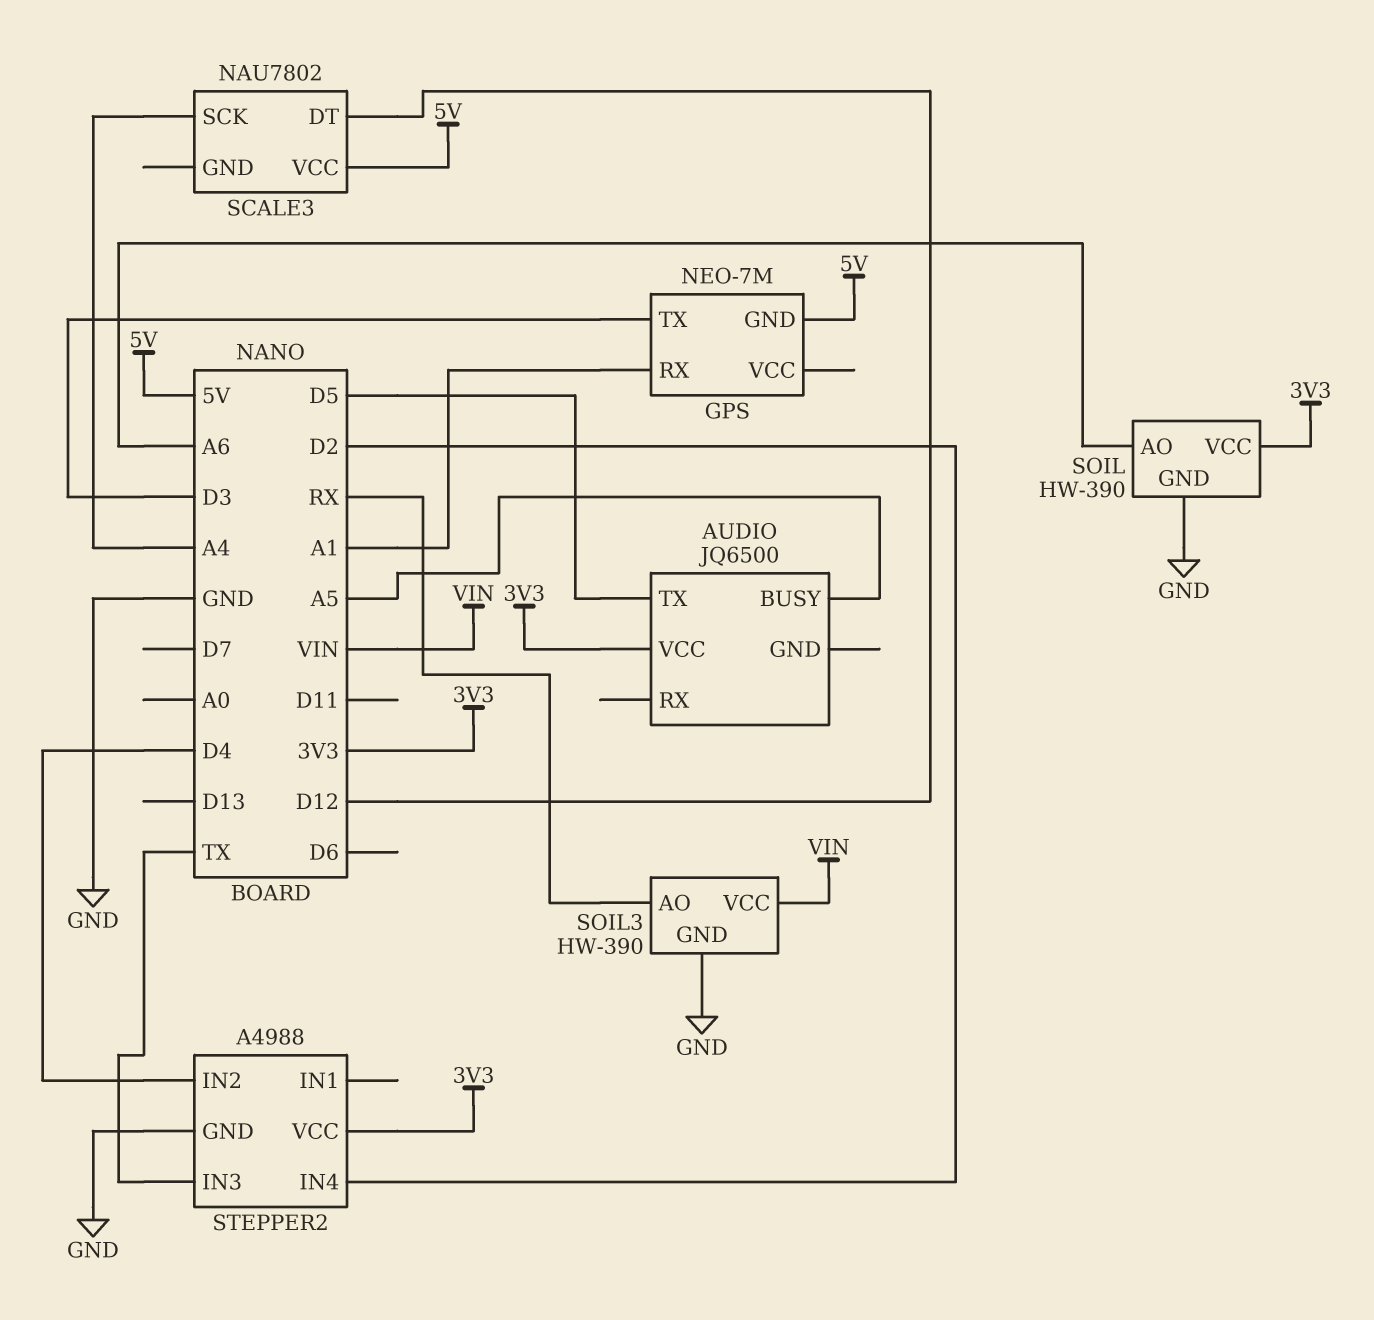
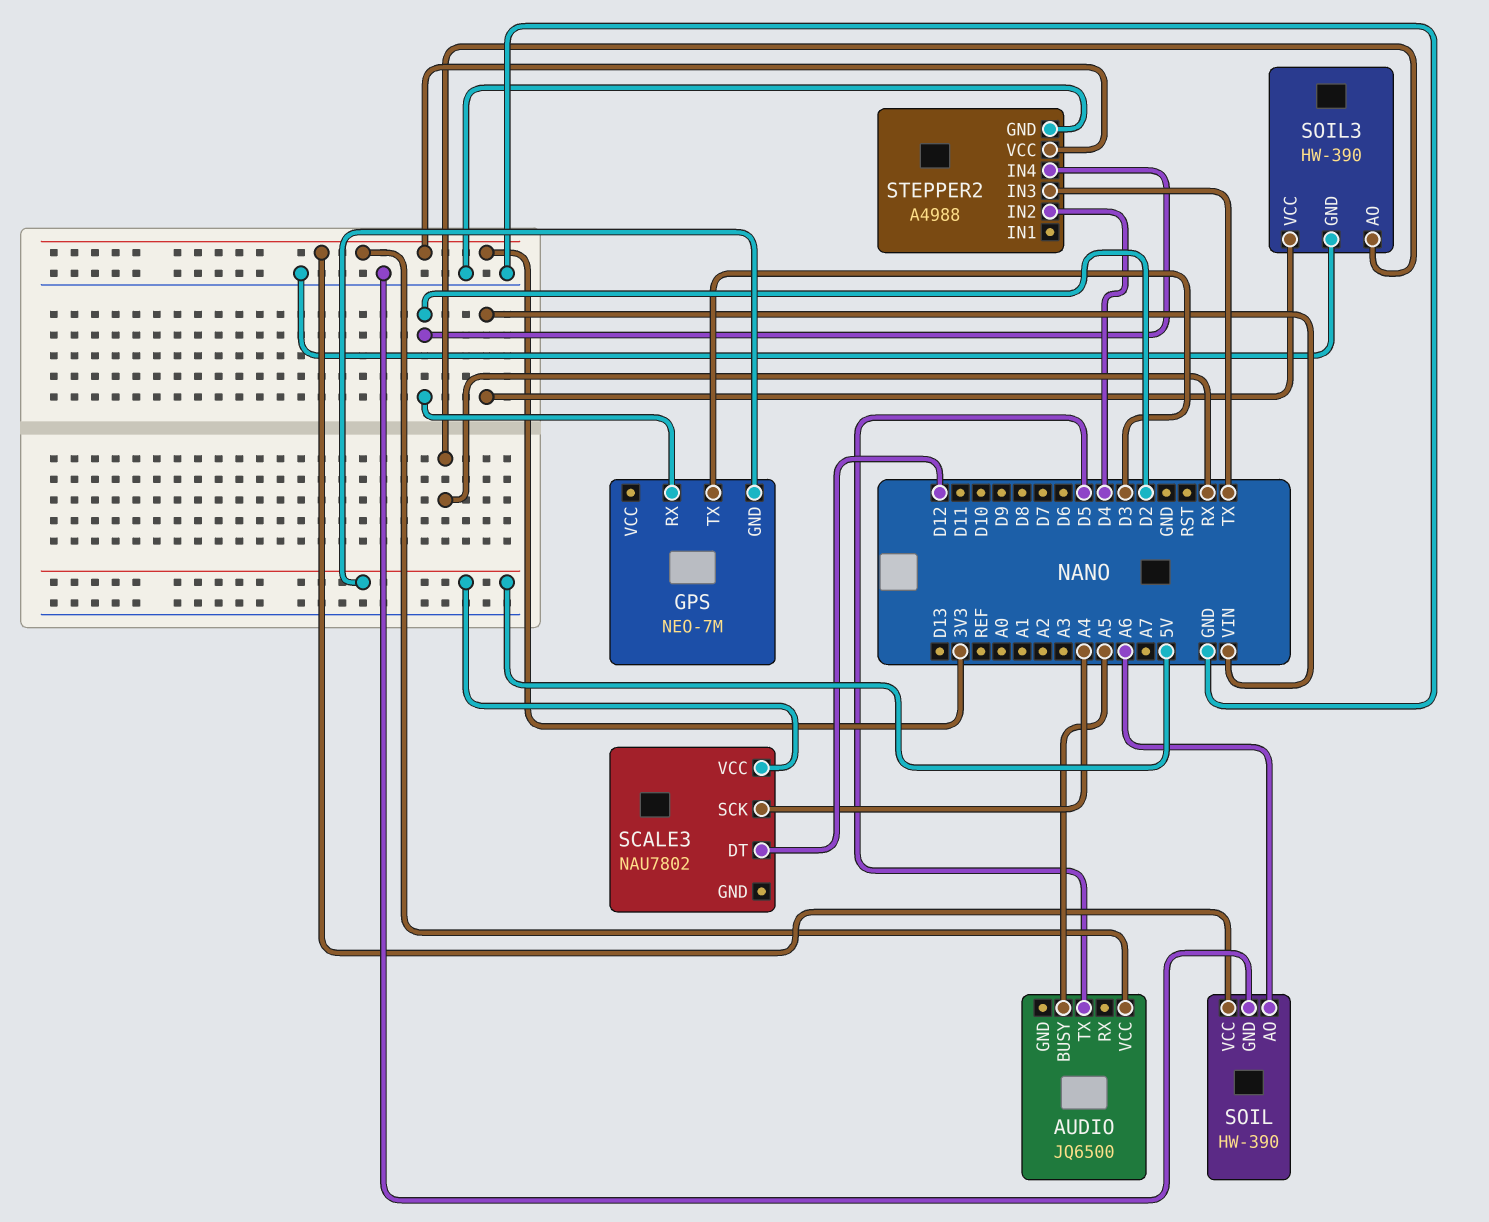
GPS pin RX: A1 -> D2

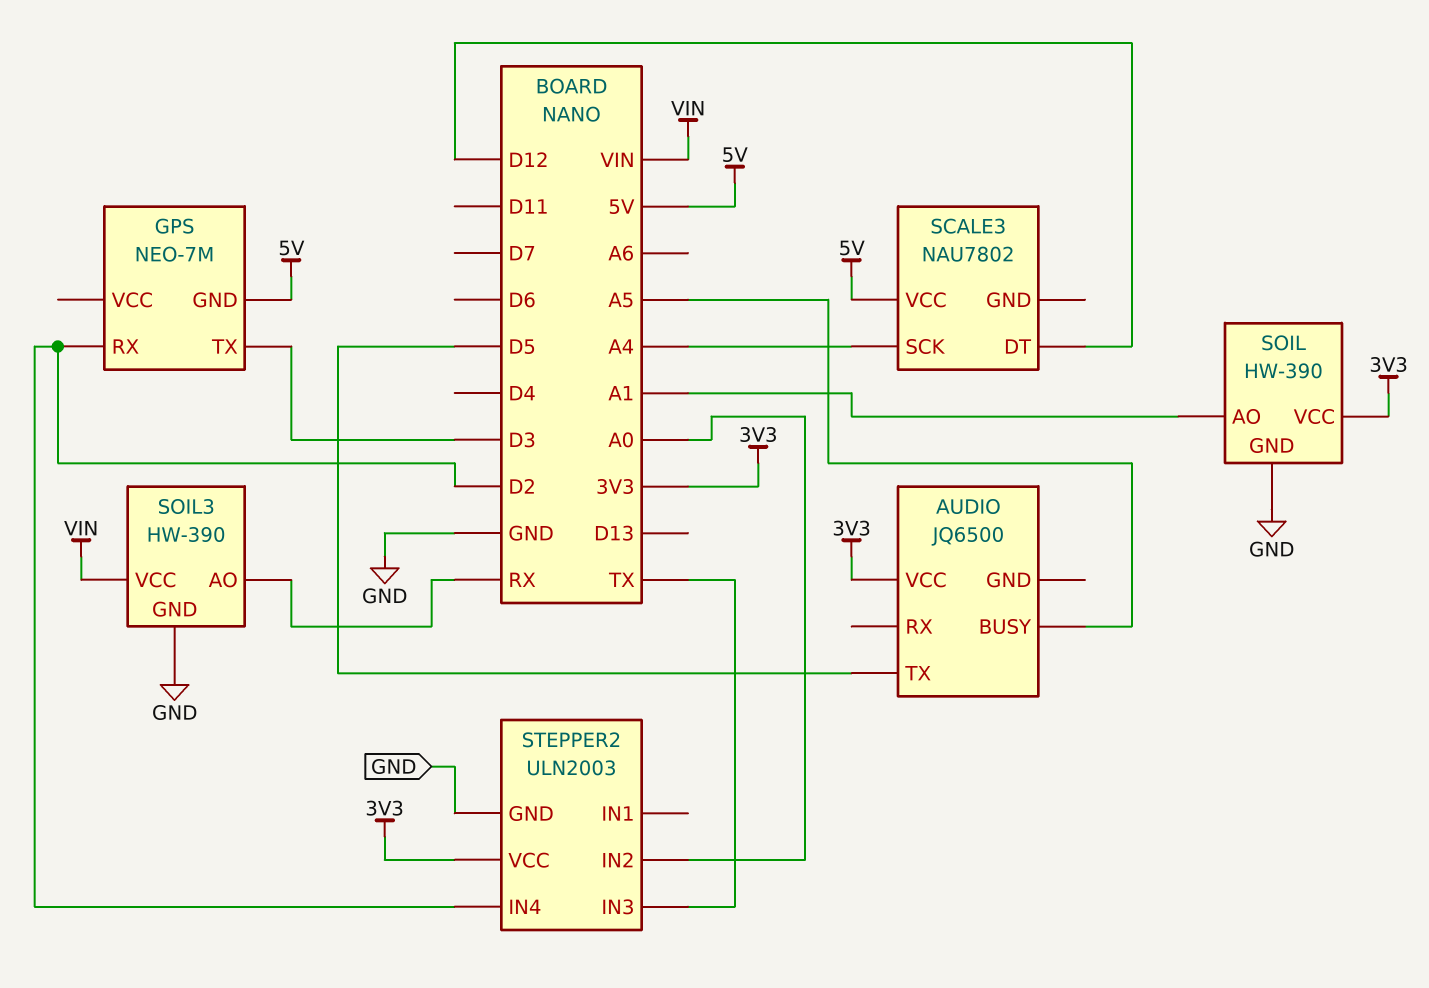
SOIL pin AO: A6 -> A1
STEPPER2: A4988 -> ULN2003
STEPPER2 pin IN2: D4 -> A0

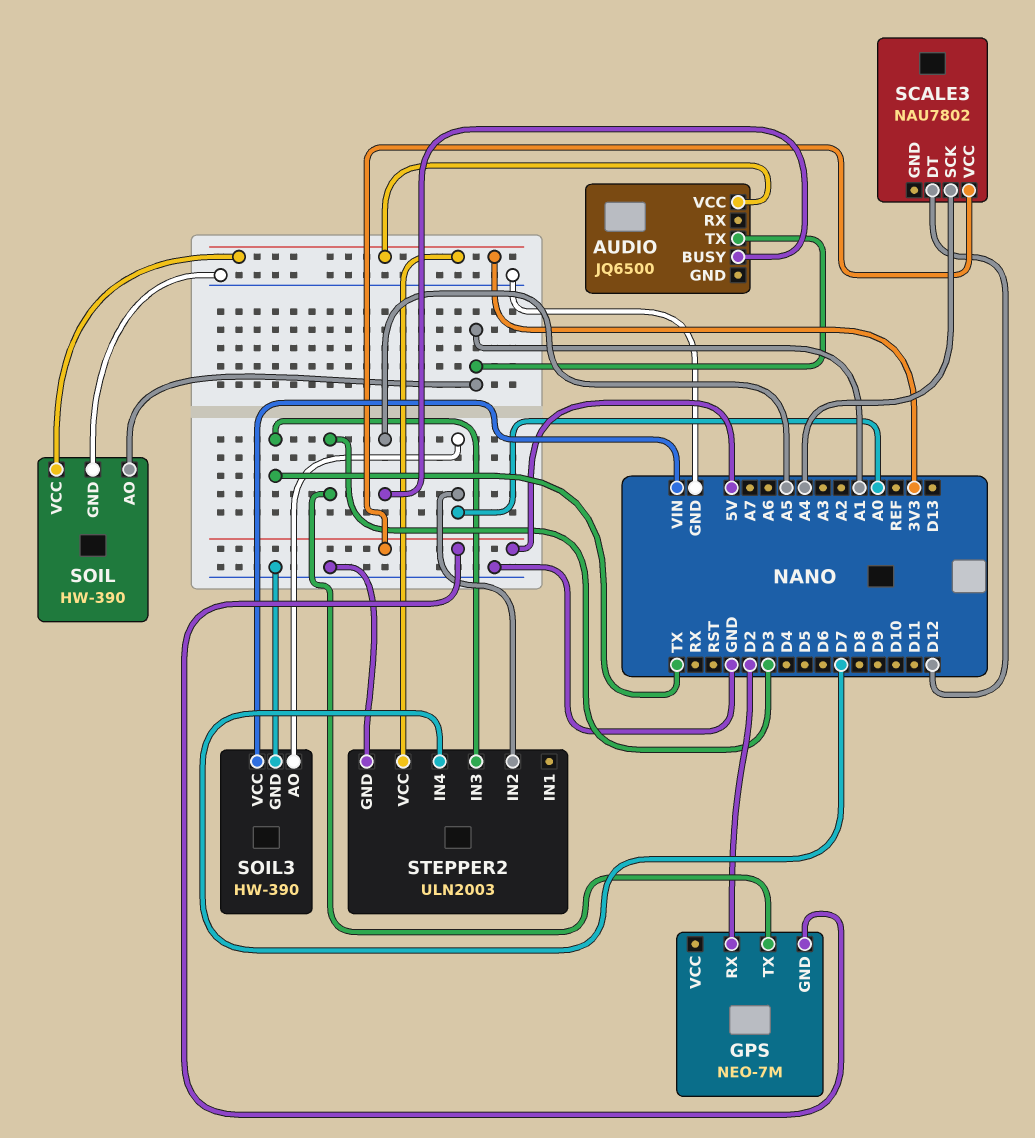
AUDIO pin TX: D5 -> A1
SOIL3 pin AO: RX -> A0
STEPPER2 pin IN4: D2 -> D7

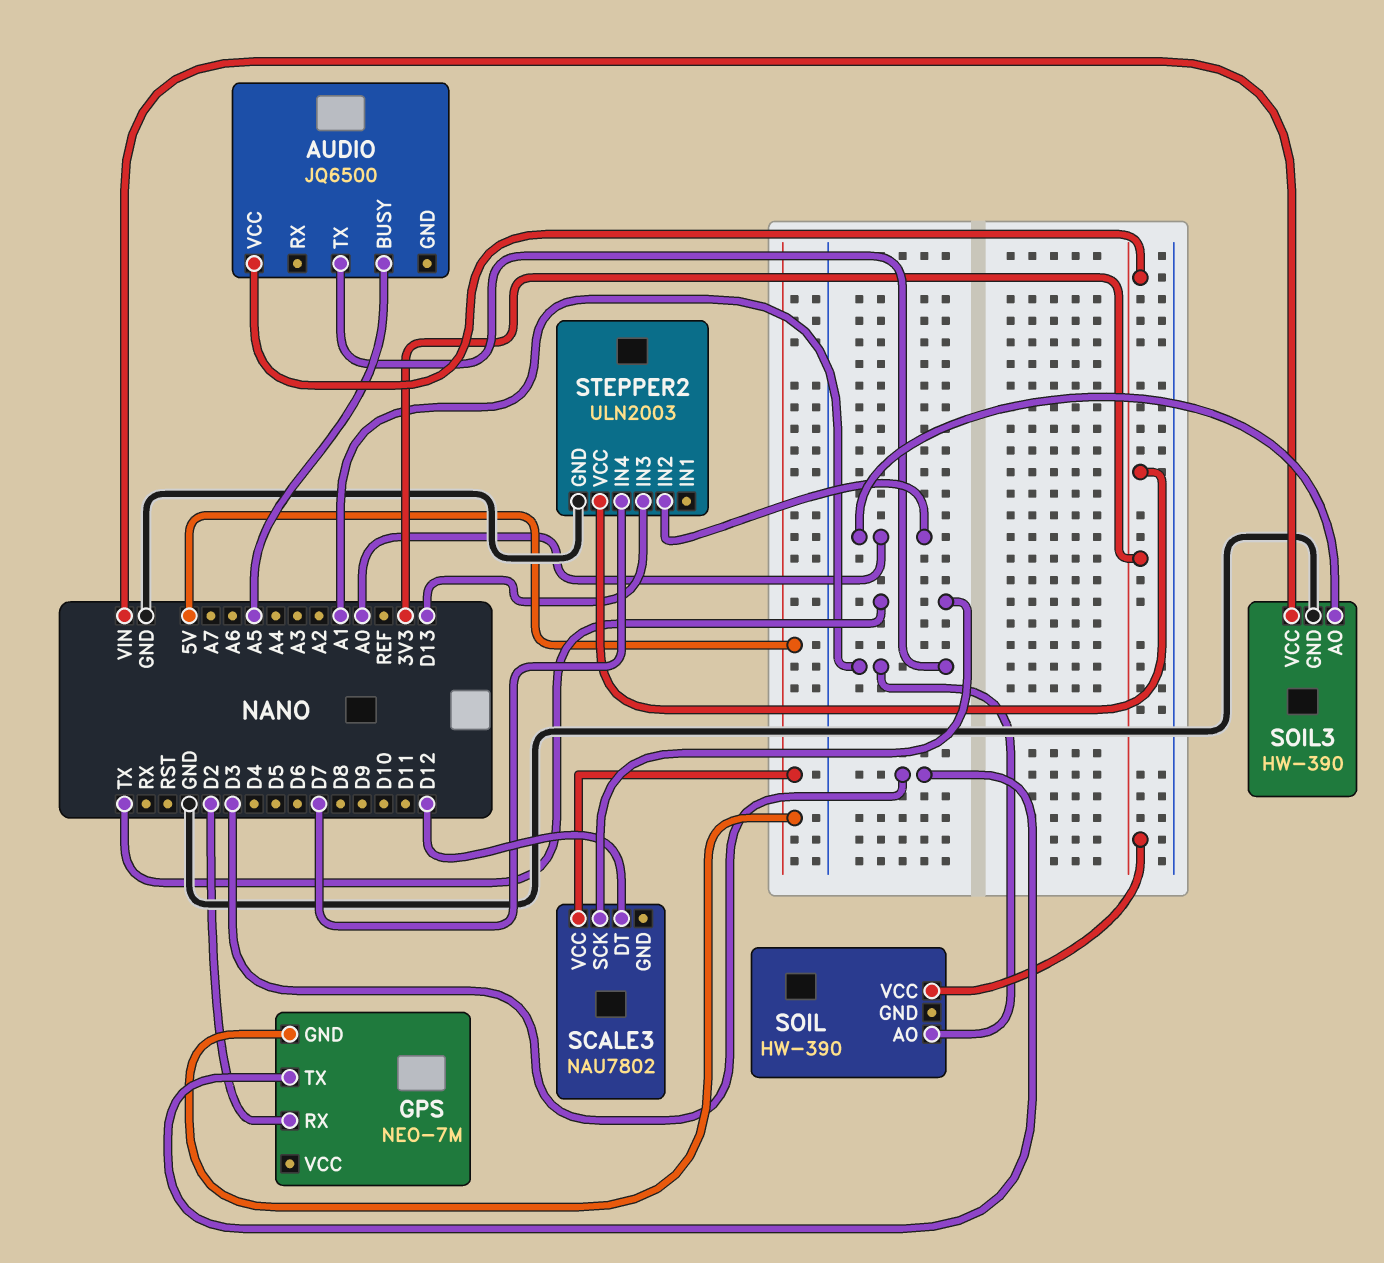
SCALE3 pin SCK: A4 -> TX
SOIL pin GND: GND -> none
STEPPER2 pin IN3: TX -> D13

